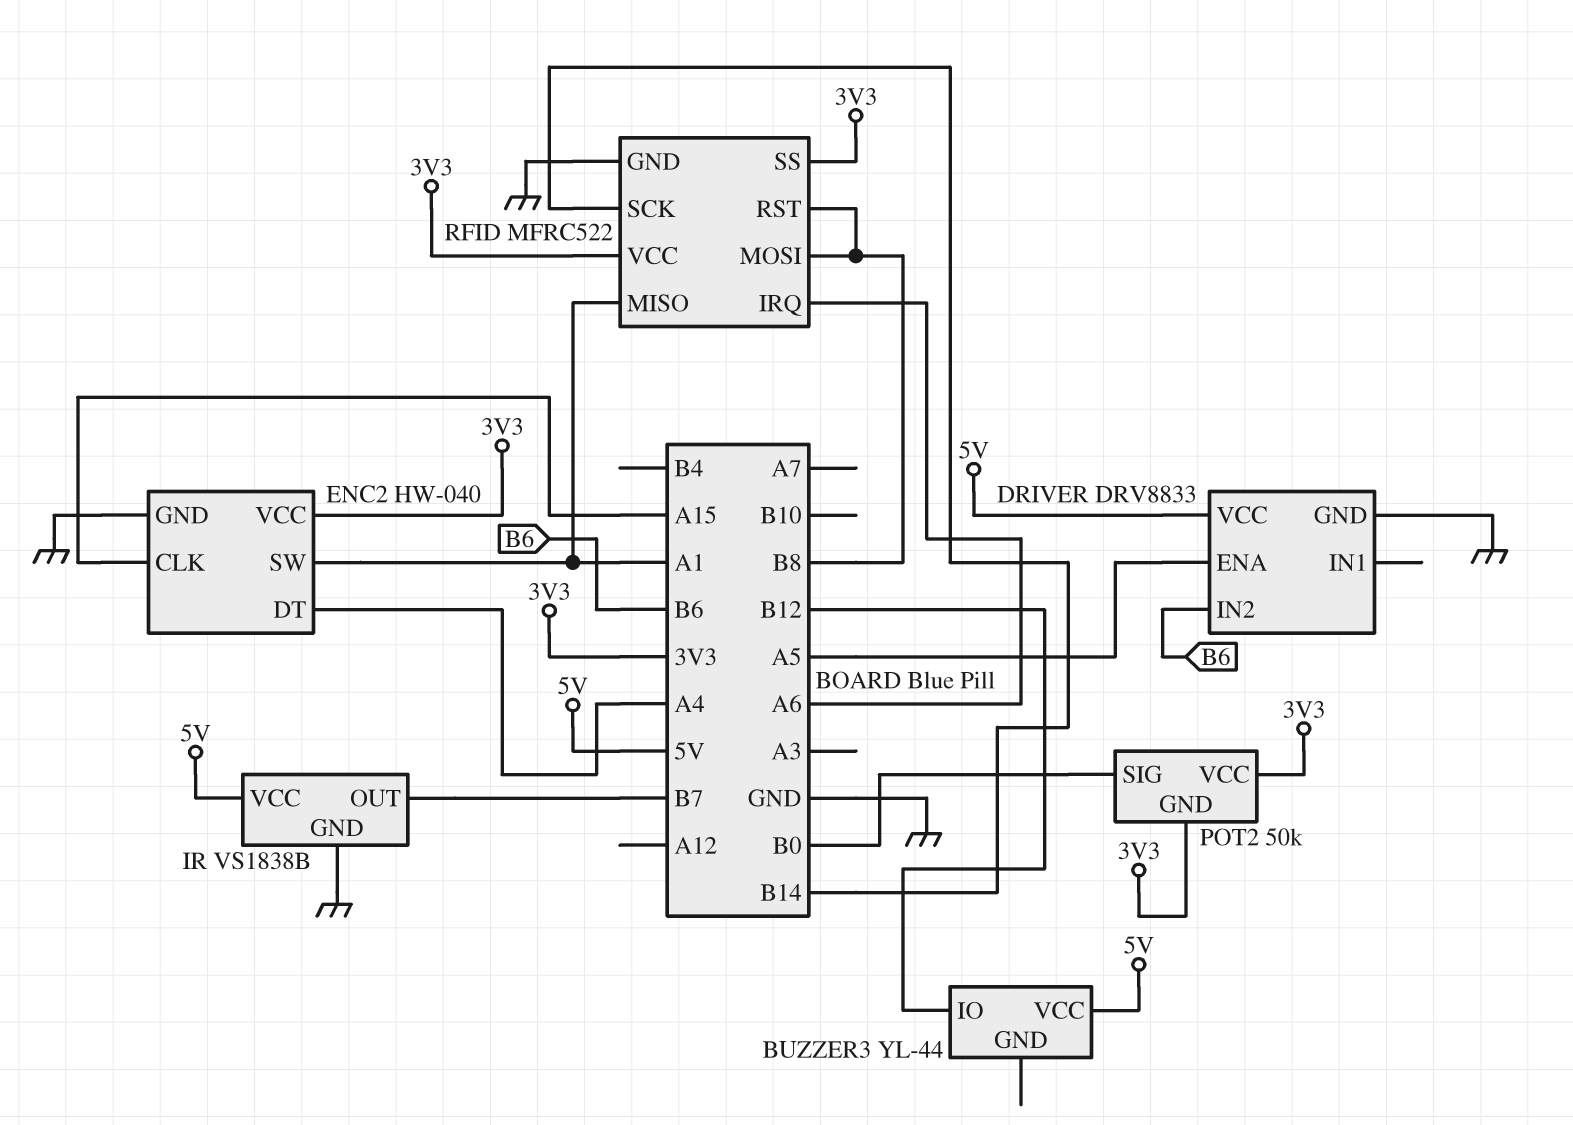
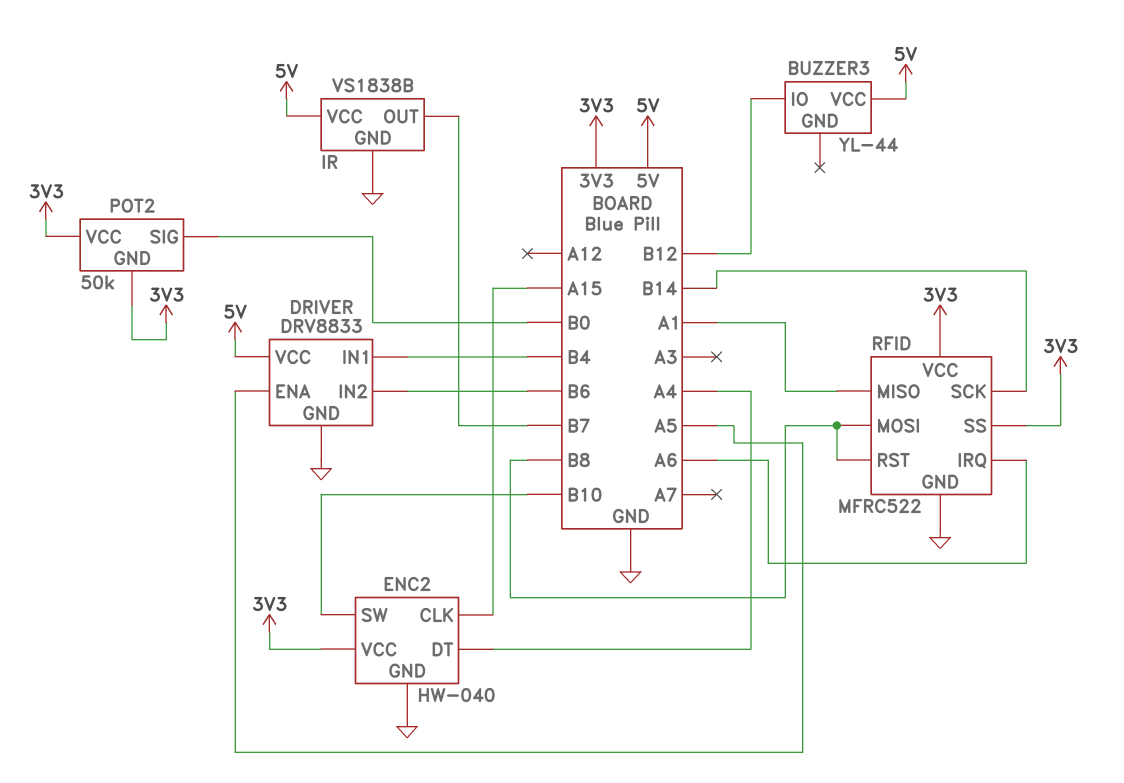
DRIVER pin IN1: none -> B4
ENC2 pin SW: A1 -> B10

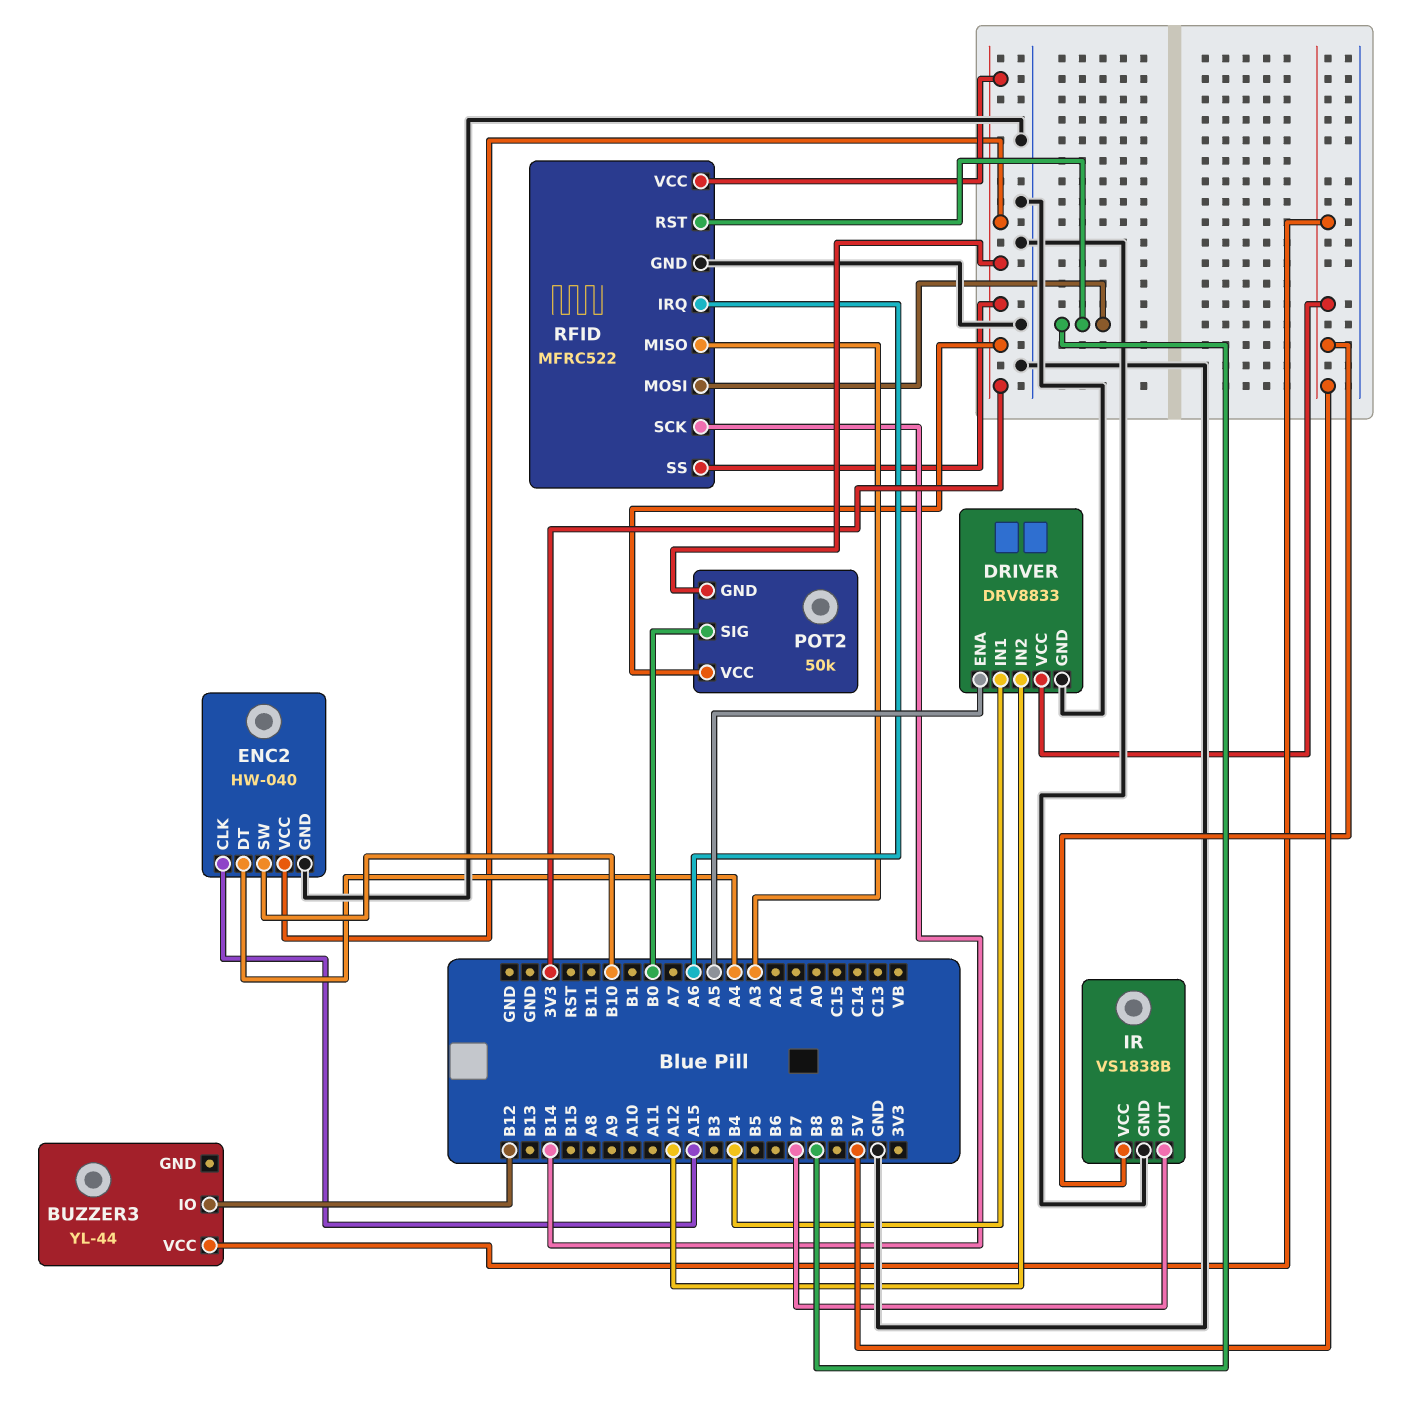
DRIVER pin IN2: B6 -> A12
RFID pin MISO: A1 -> A3

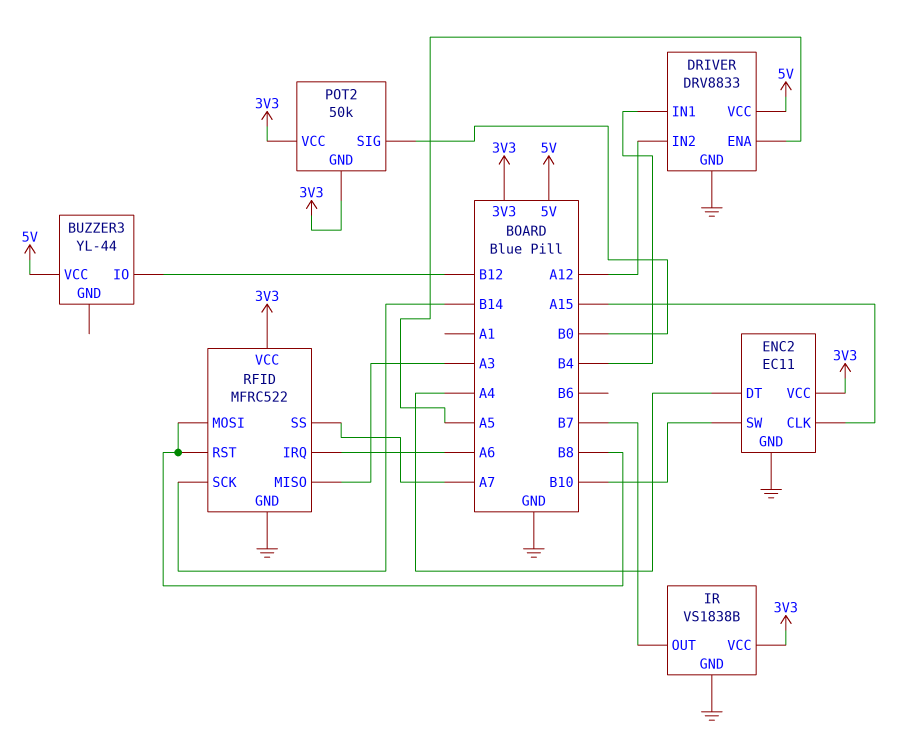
ENC2: HW-040 -> EC11
IR pin VCC: 5V -> 3V3
RFID pin SS: 3V3 -> A7

